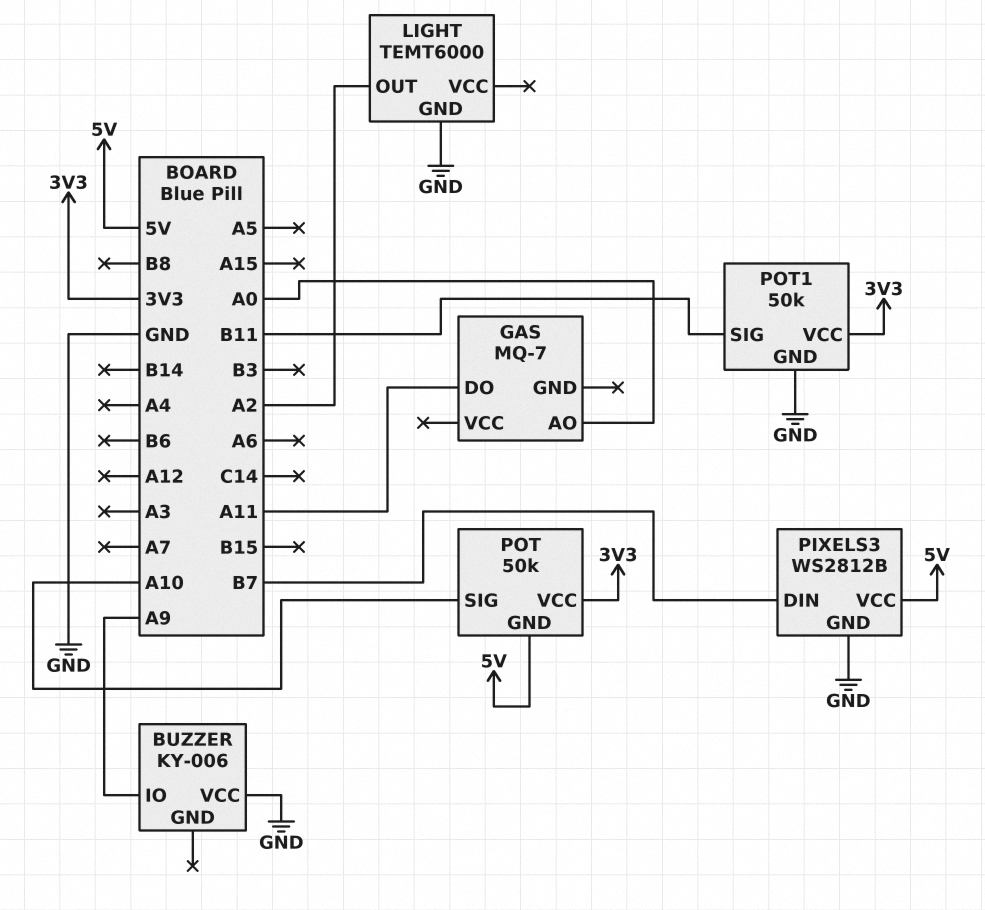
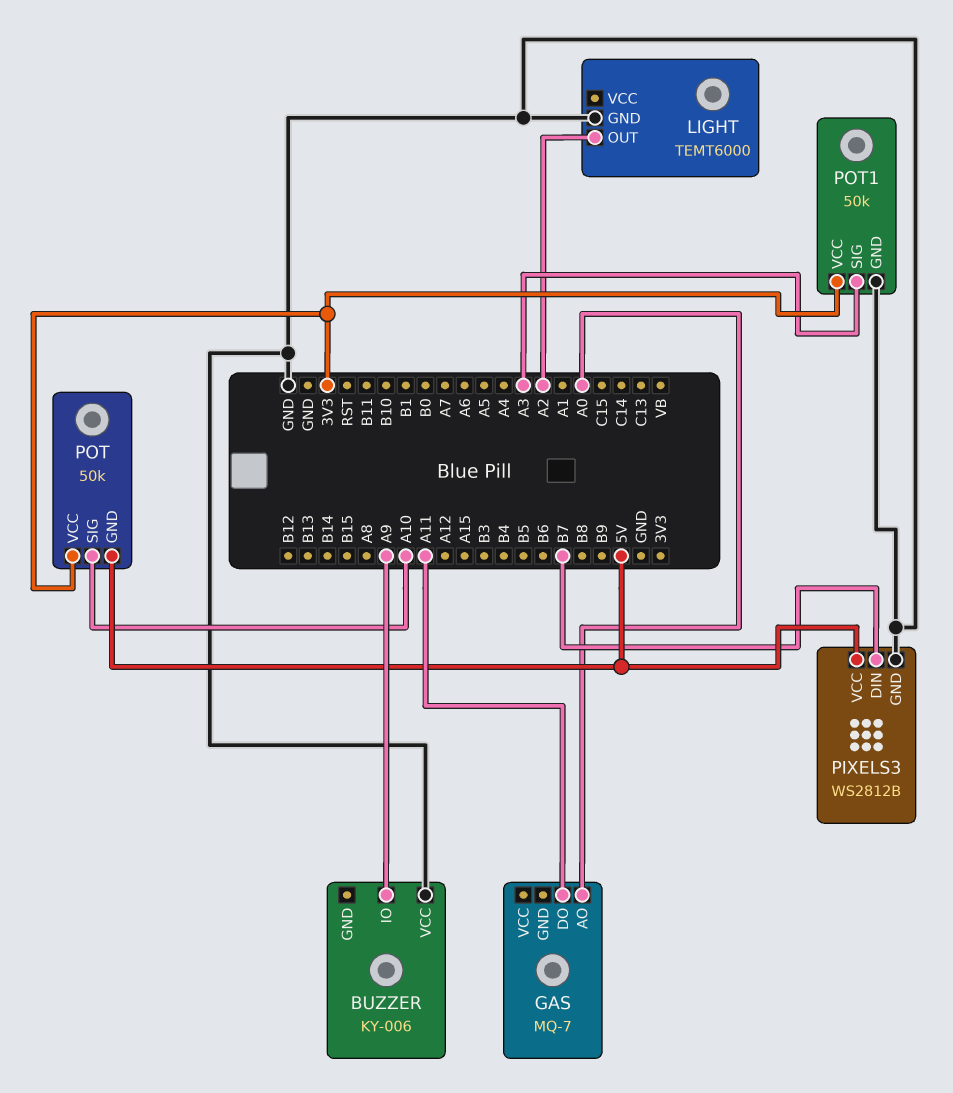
POT1 pin SIG: B11 -> A3

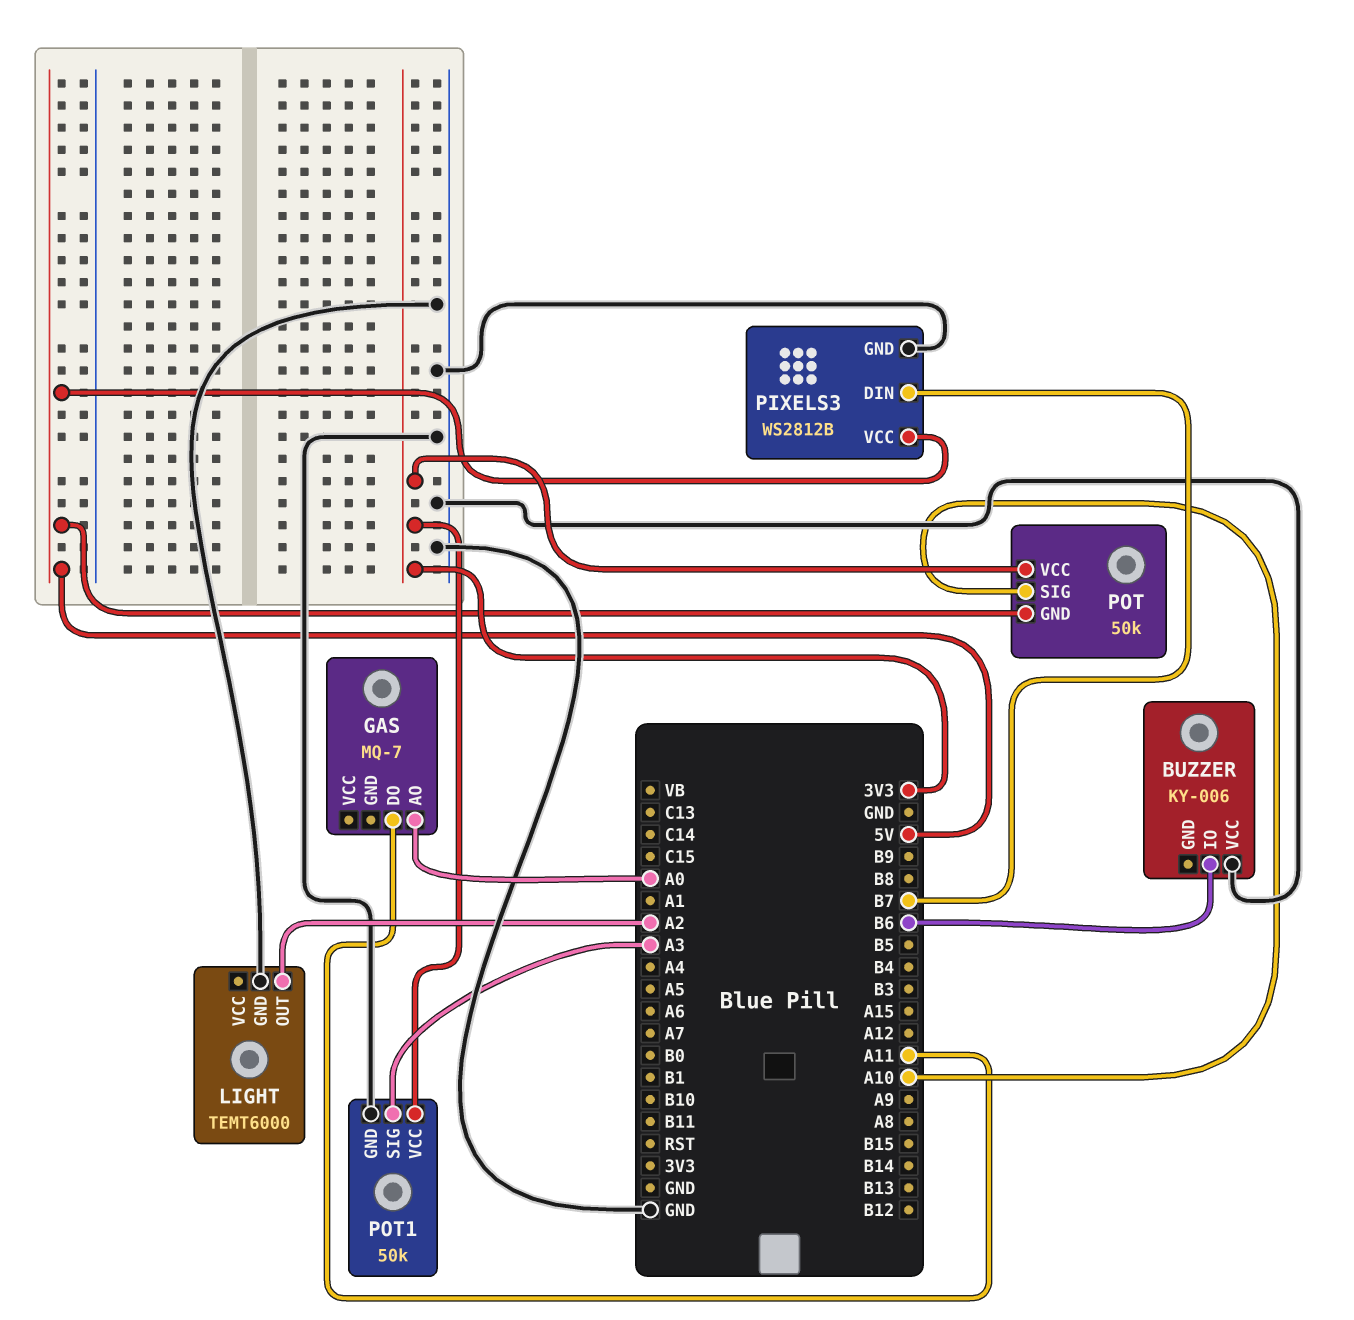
BUZZER pin IO: A9 -> B6

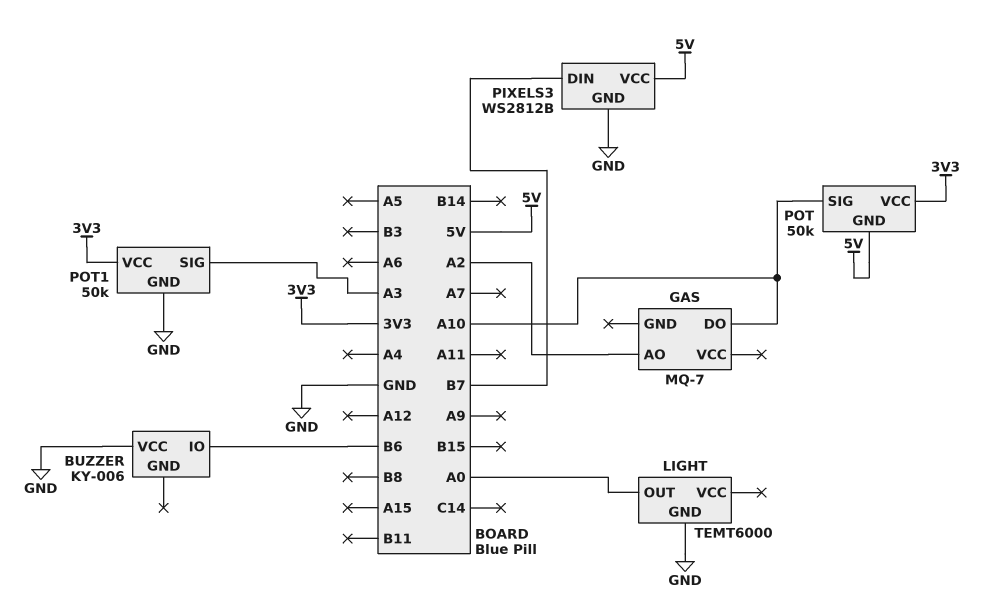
GAS pin AO: A0 -> A2
GAS pin DO: A11 -> A10
LIGHT pin OUT: A2 -> A0

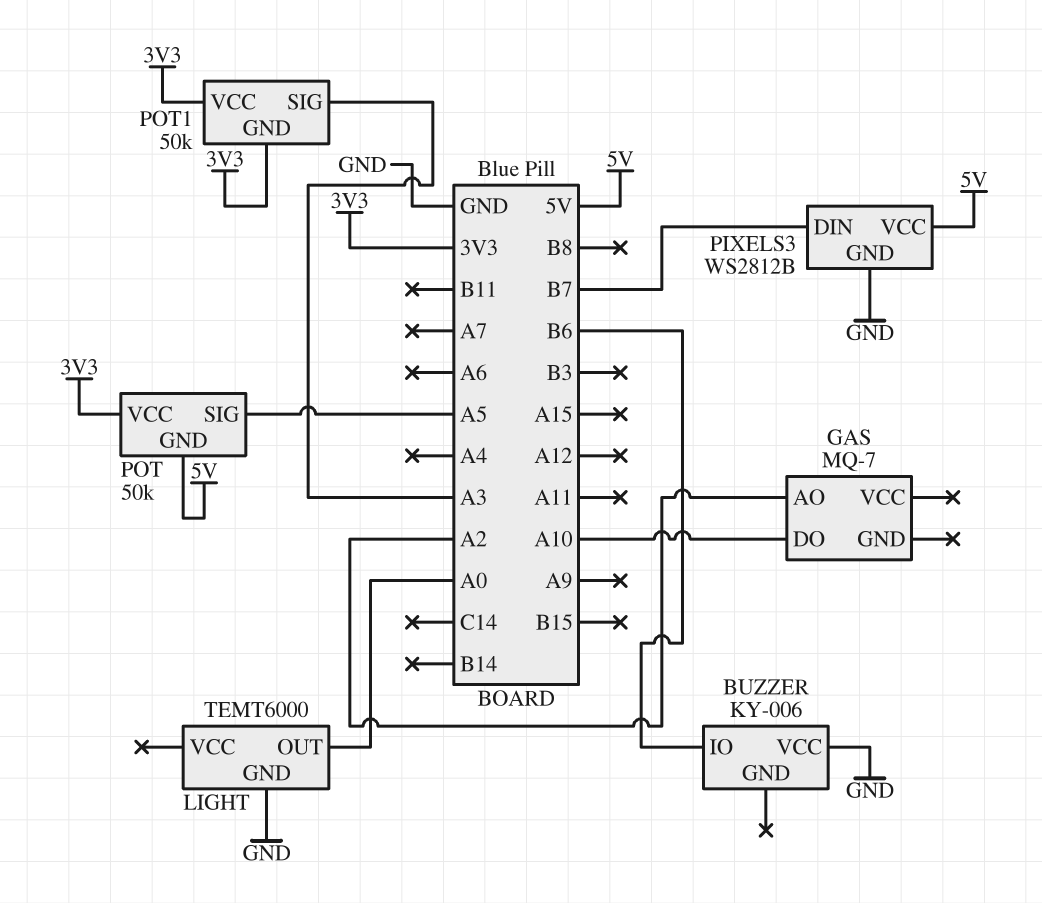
POT pin SIG: A10 -> A5
POT1 pin GND: GND -> 3V3

